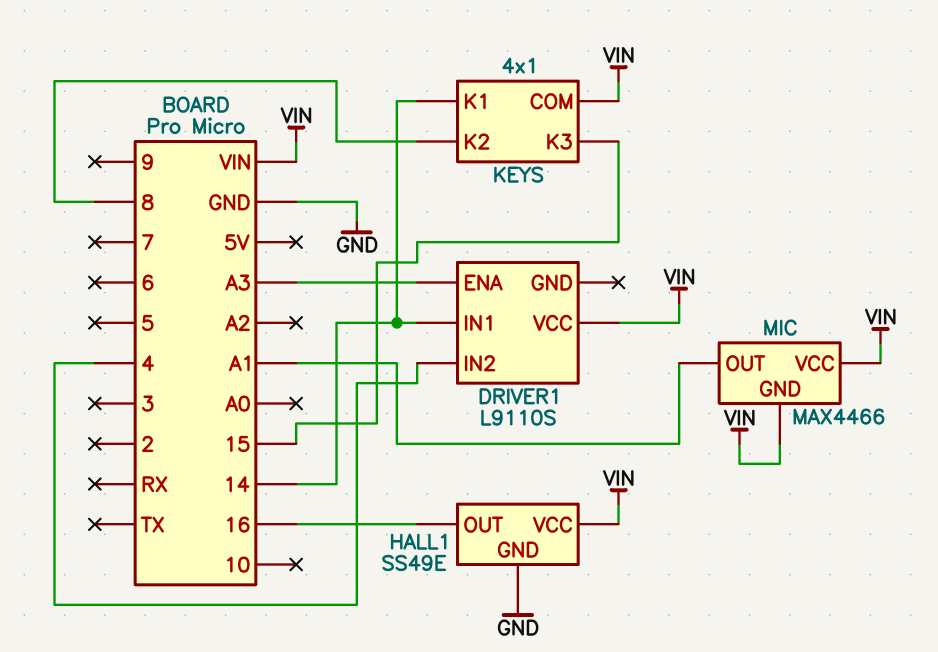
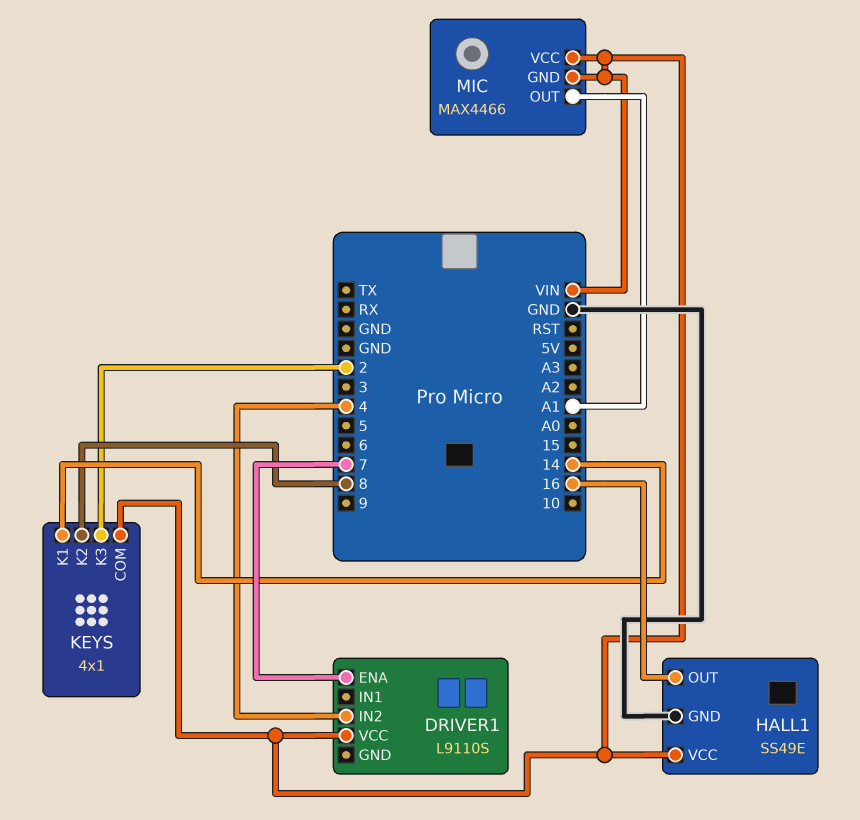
DRIVER1 pin ENA: A3 -> 7
DRIVER1 pin IN1: 14 -> none
KEYS pin K3: 15 -> 2

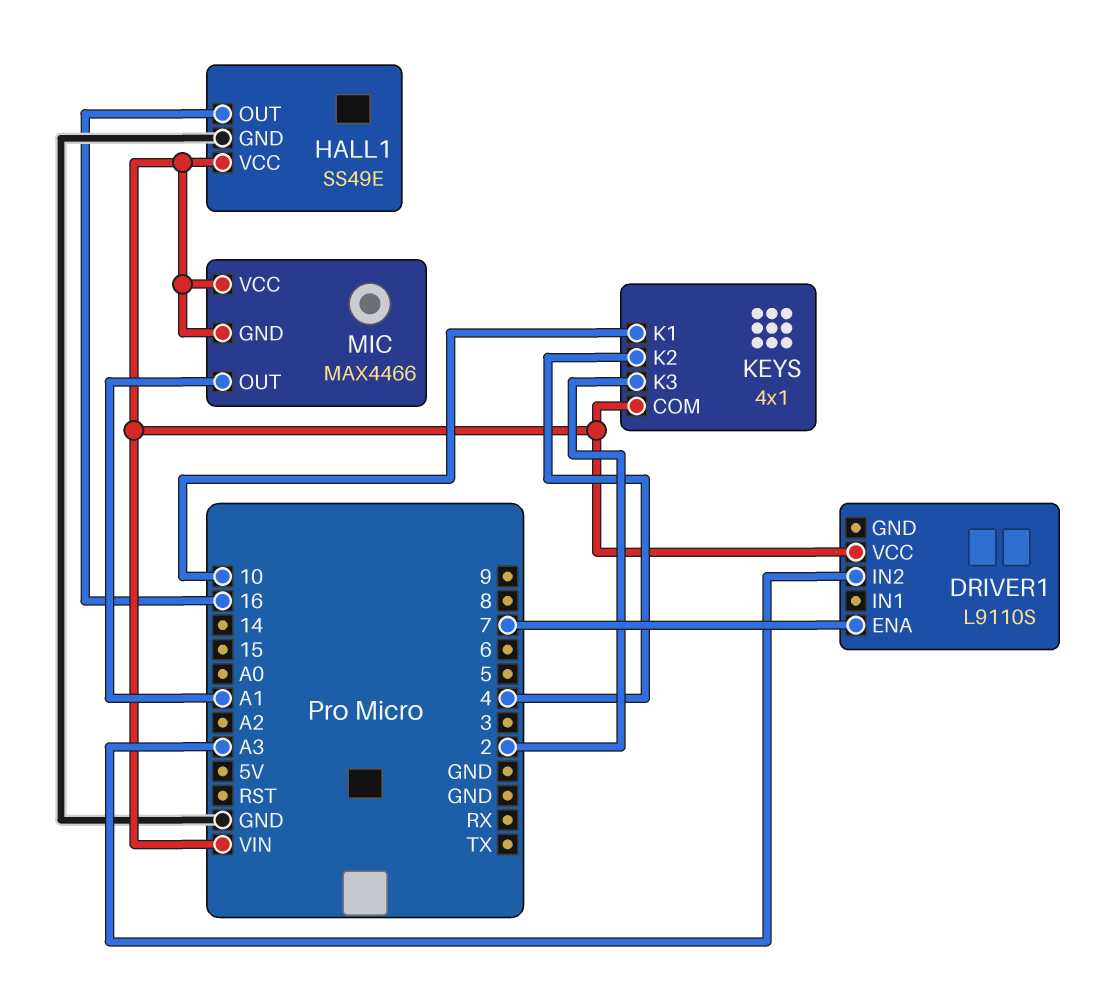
DRIVER1 pin IN2: 4 -> A3
KEYS pin K1: 14 -> 10
KEYS pin K2: 8 -> 4

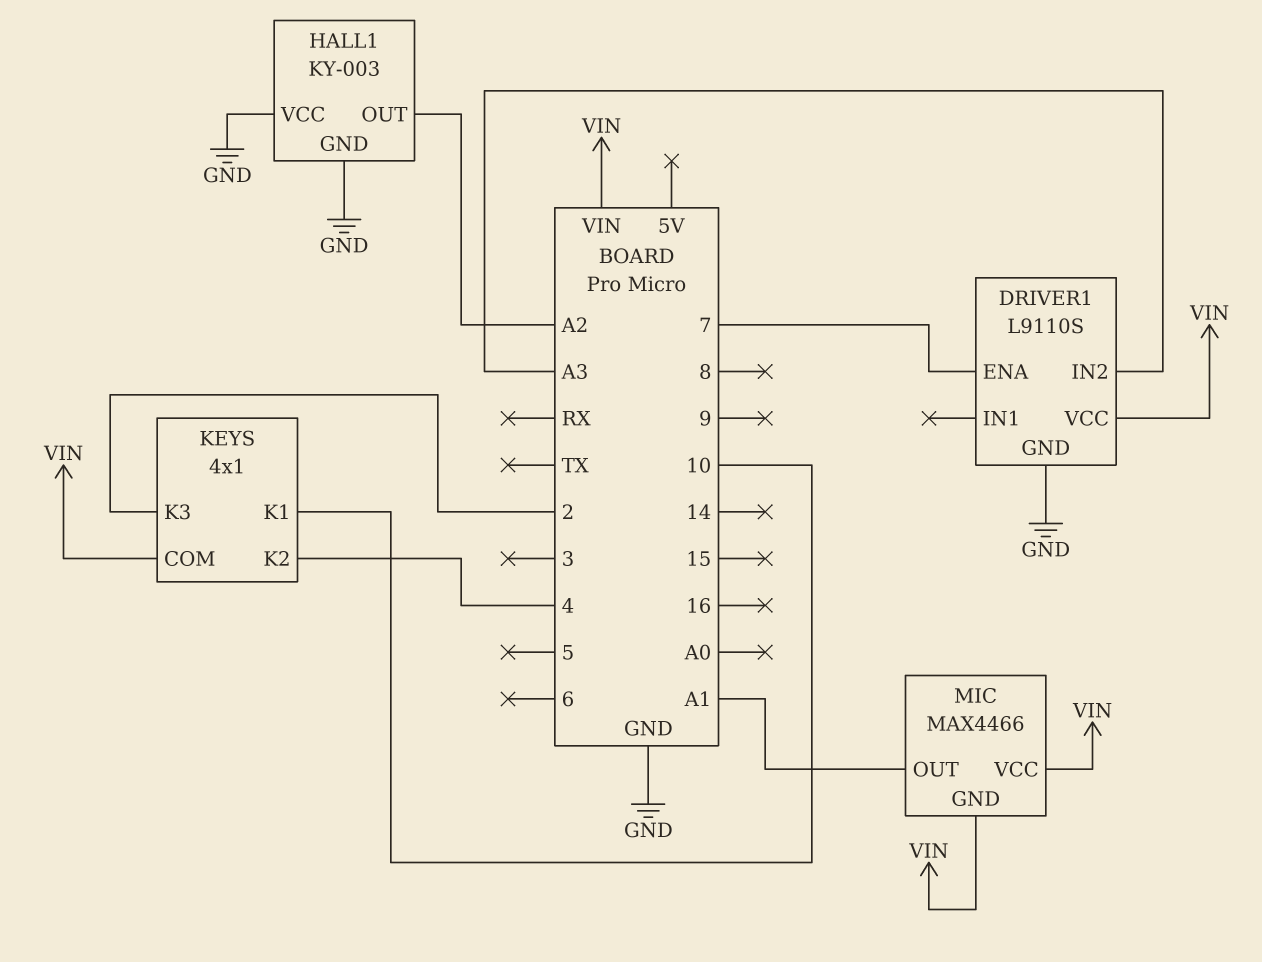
DRIVER1 pin GND: none -> GND
HALL1: SS49E -> KY-003
HALL1 pin OUT: 16 -> A2
HALL1 pin VCC: VIN -> GND

